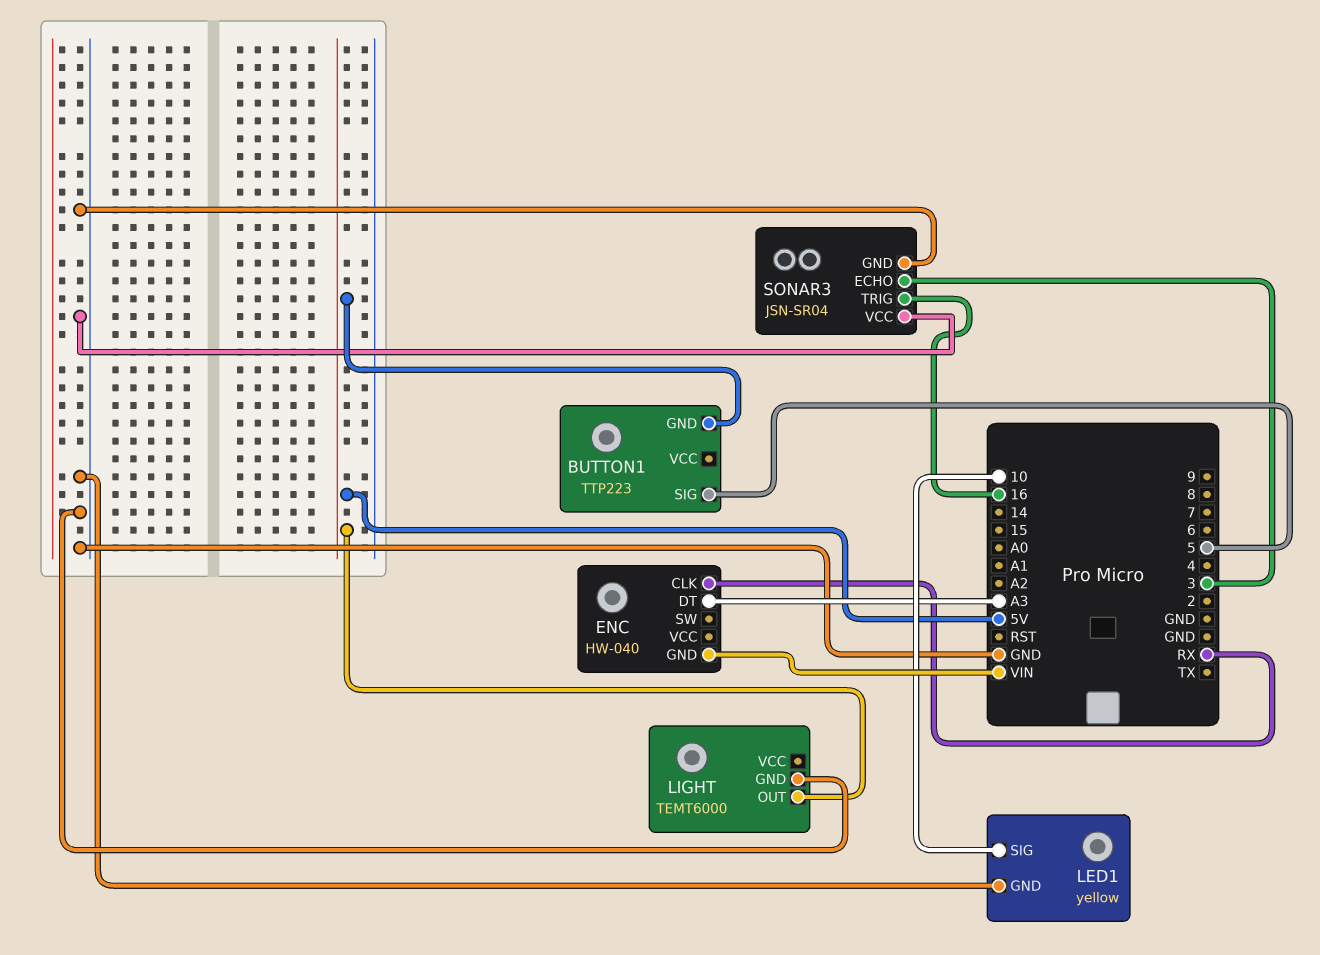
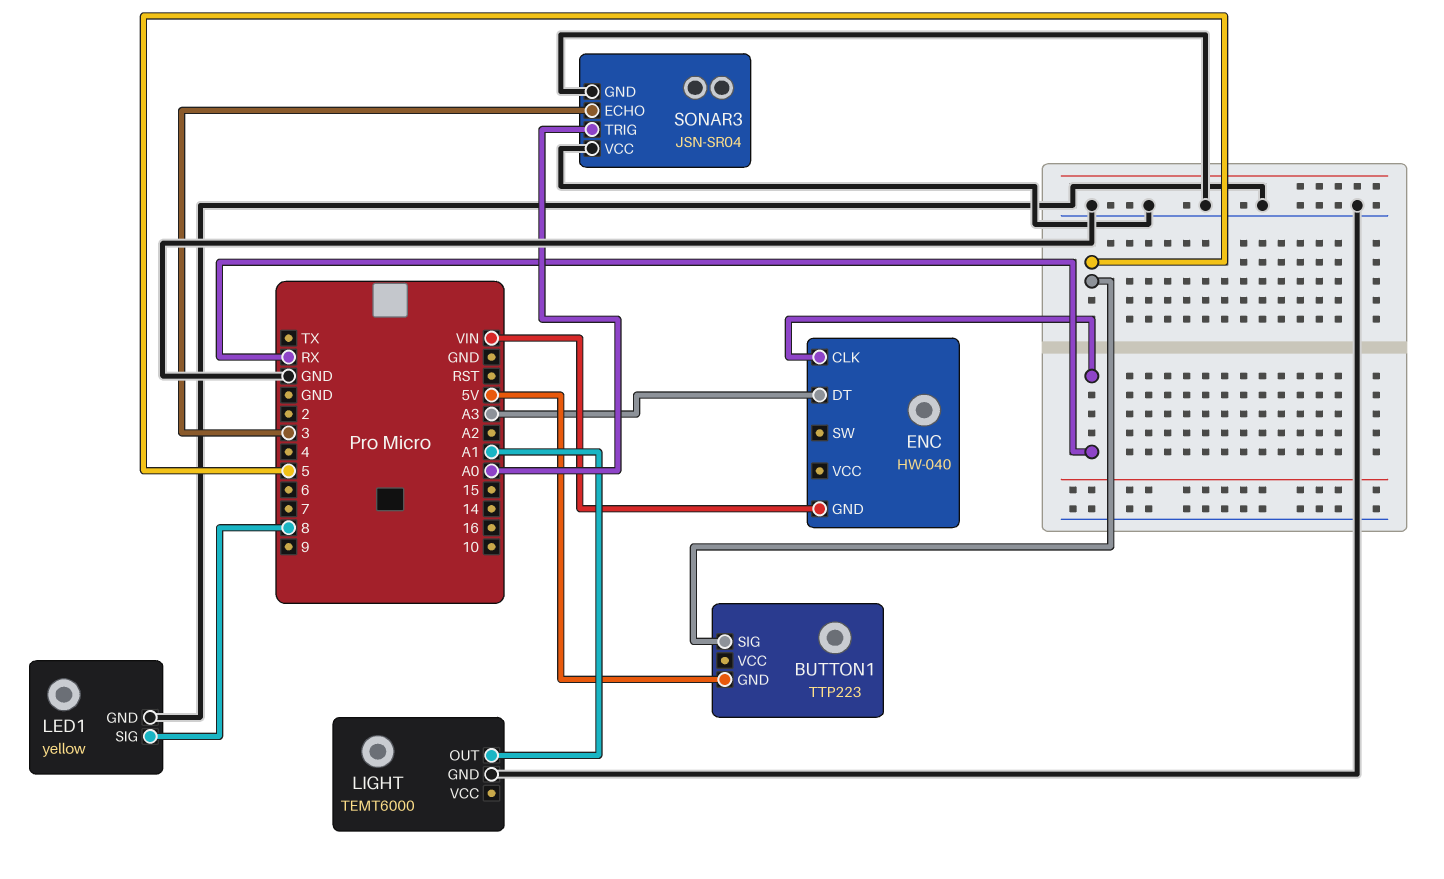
LED1 pin SIG: 10 -> 8
LIGHT pin OUT: 5V -> A1
SONAR3 pin TRIG: 16 -> A0

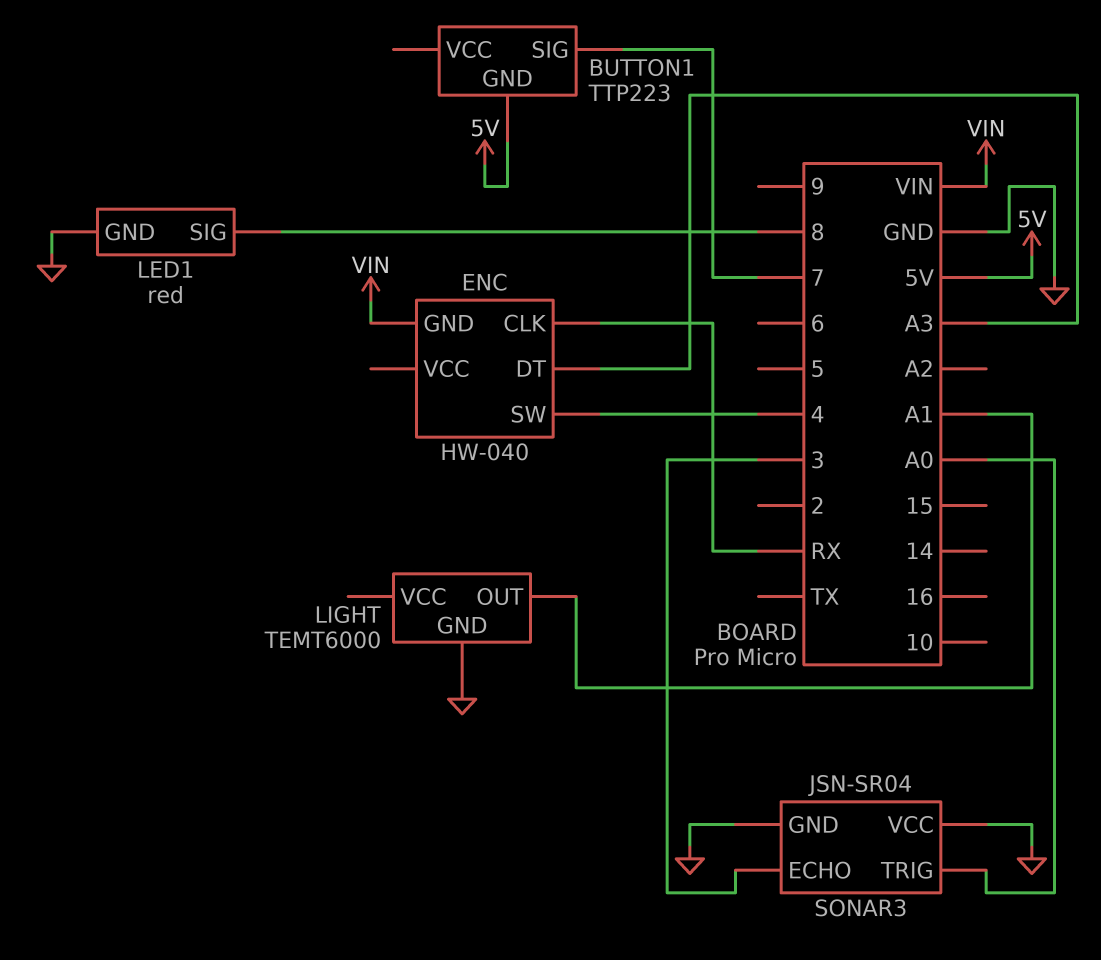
BUTTON1 pin SIG: 5 -> 7
ENC pin SW: none -> 4
LED1: yellow -> red

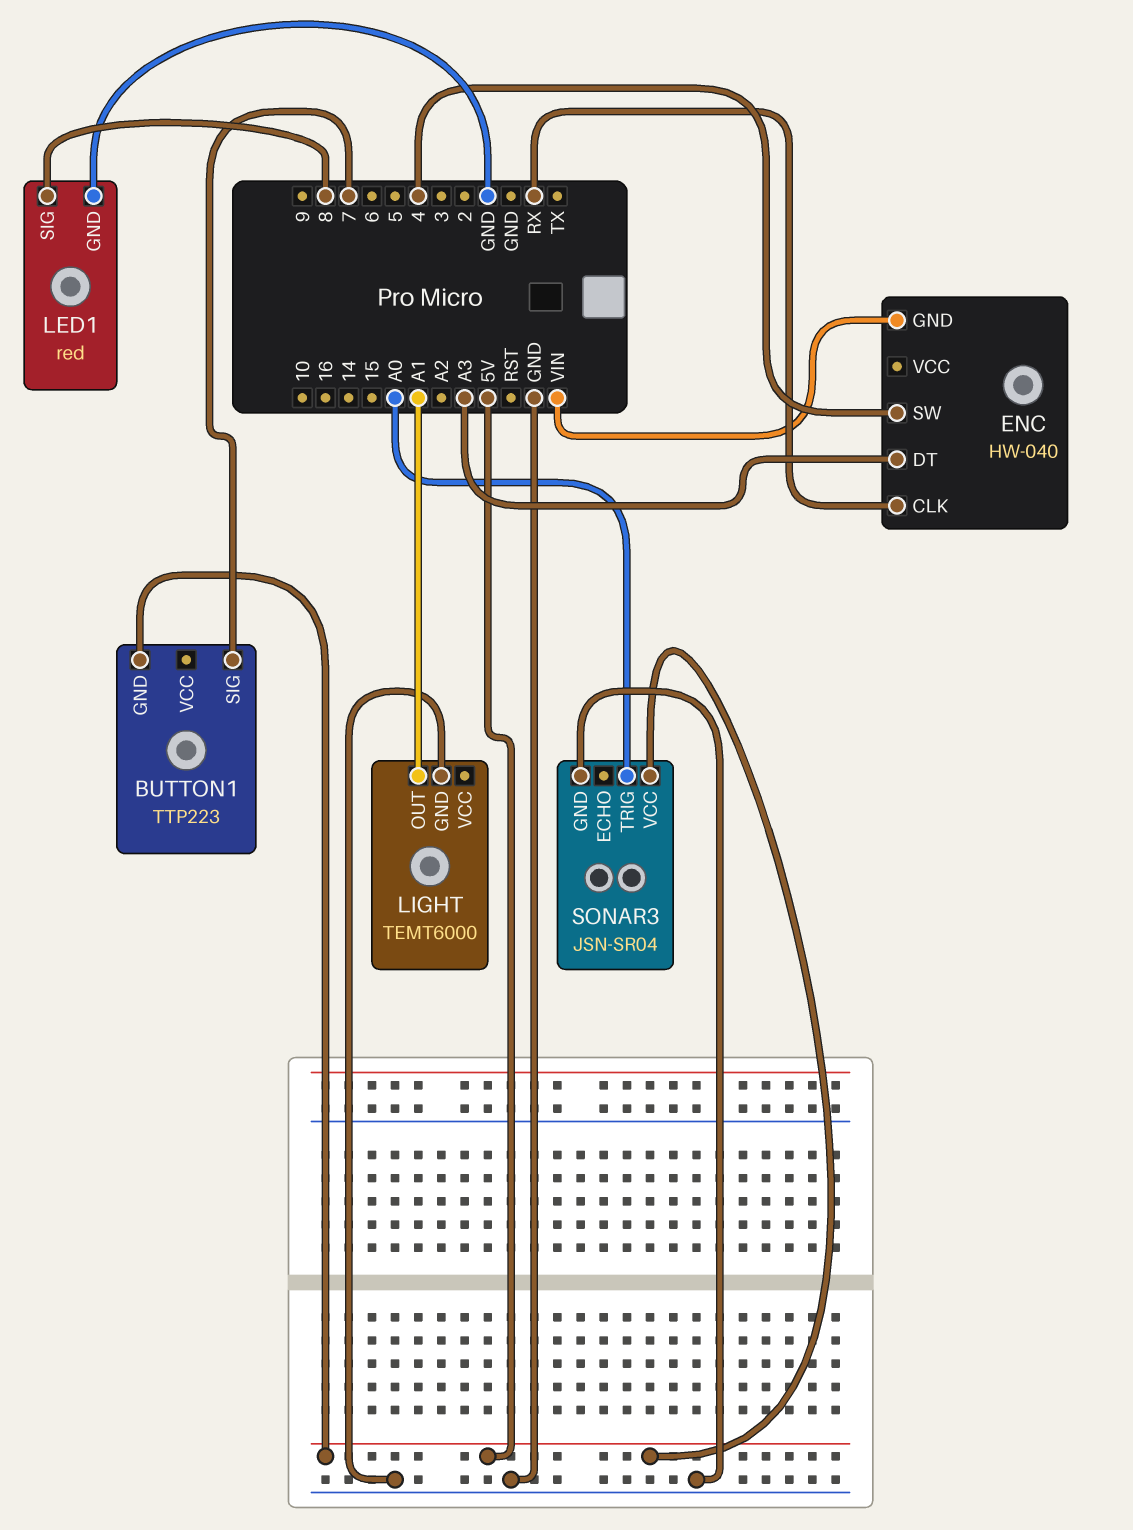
SONAR3 pin ECHO: 3 -> none
SONAR3 pin VCC: GND -> 5V

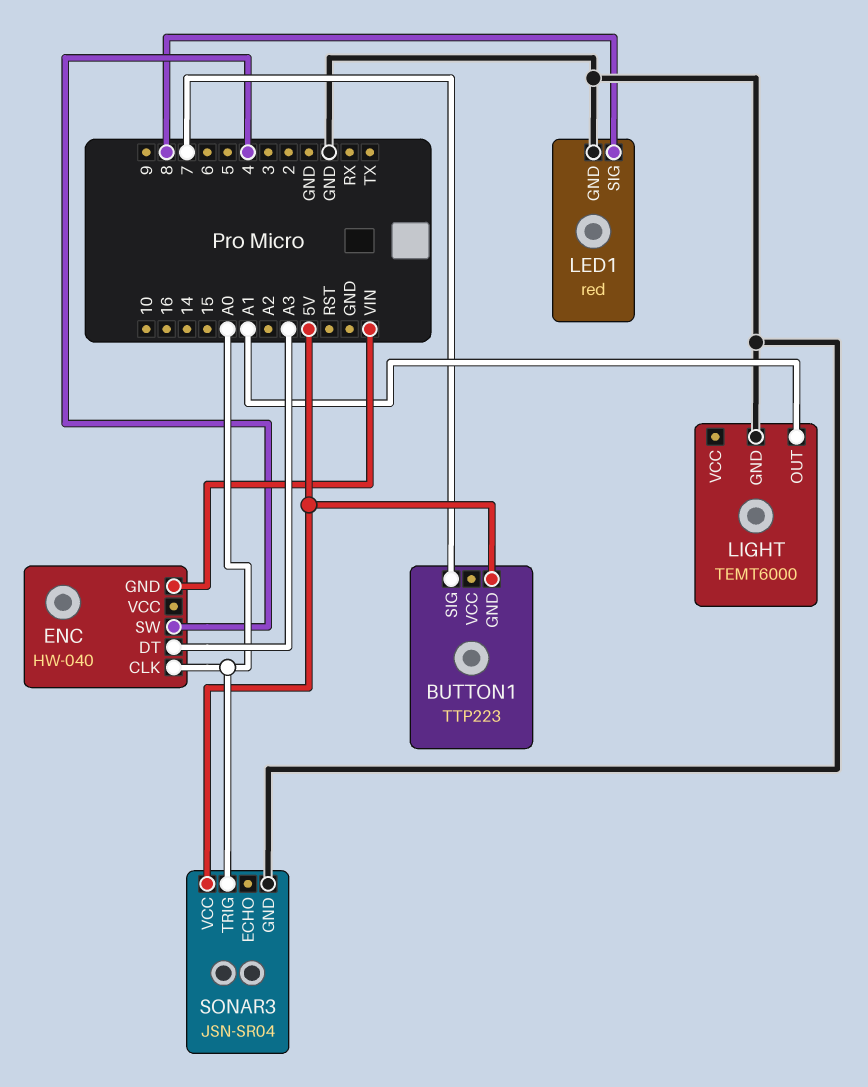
ENC pin CLK: RX -> A0

